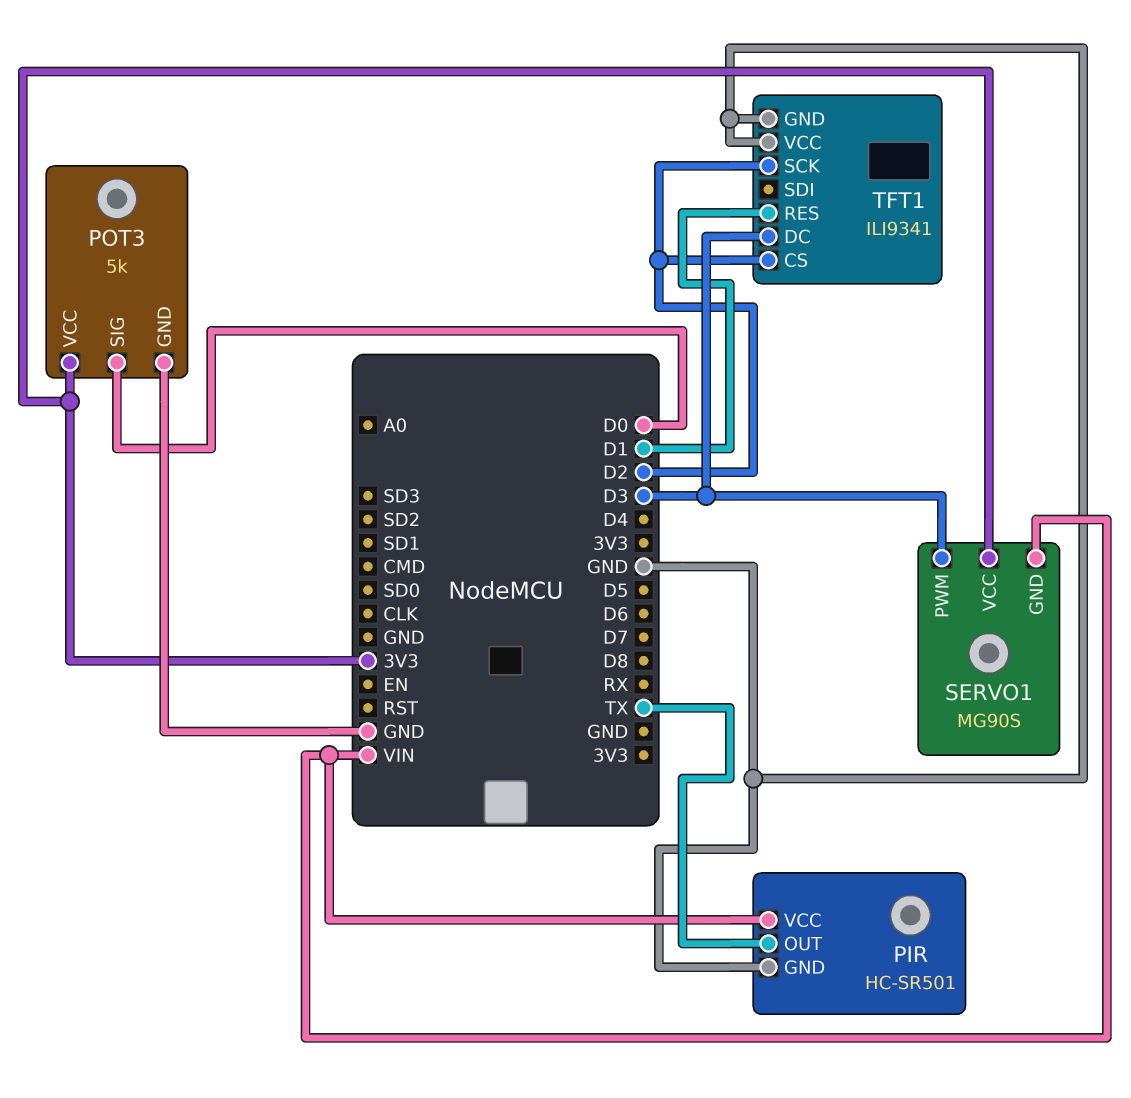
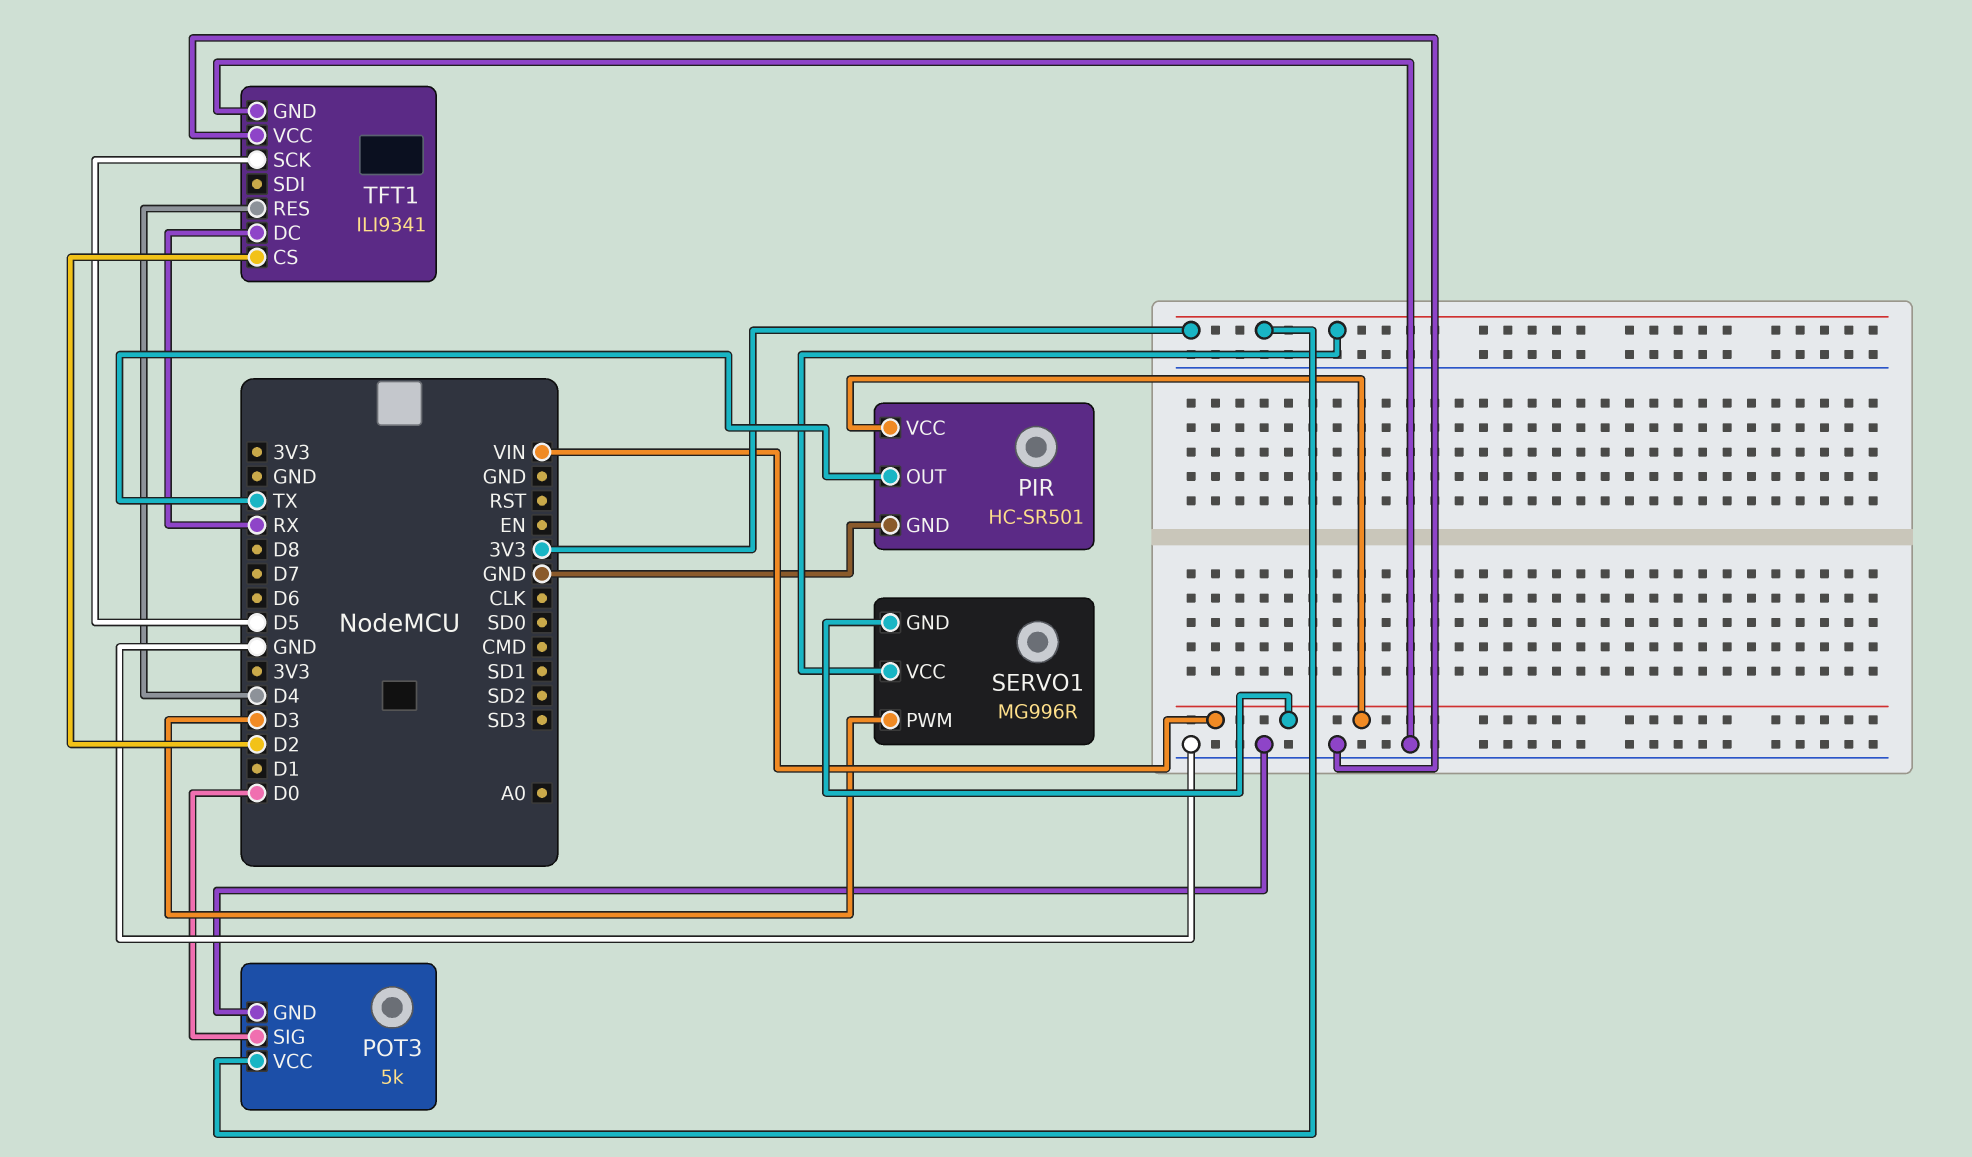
SERVO1: MG90S -> MG996R
TFT1 pin DC: D3 -> RX
TFT1 pin RES: D1 -> D4
TFT1 pin SCK: D2 -> D5

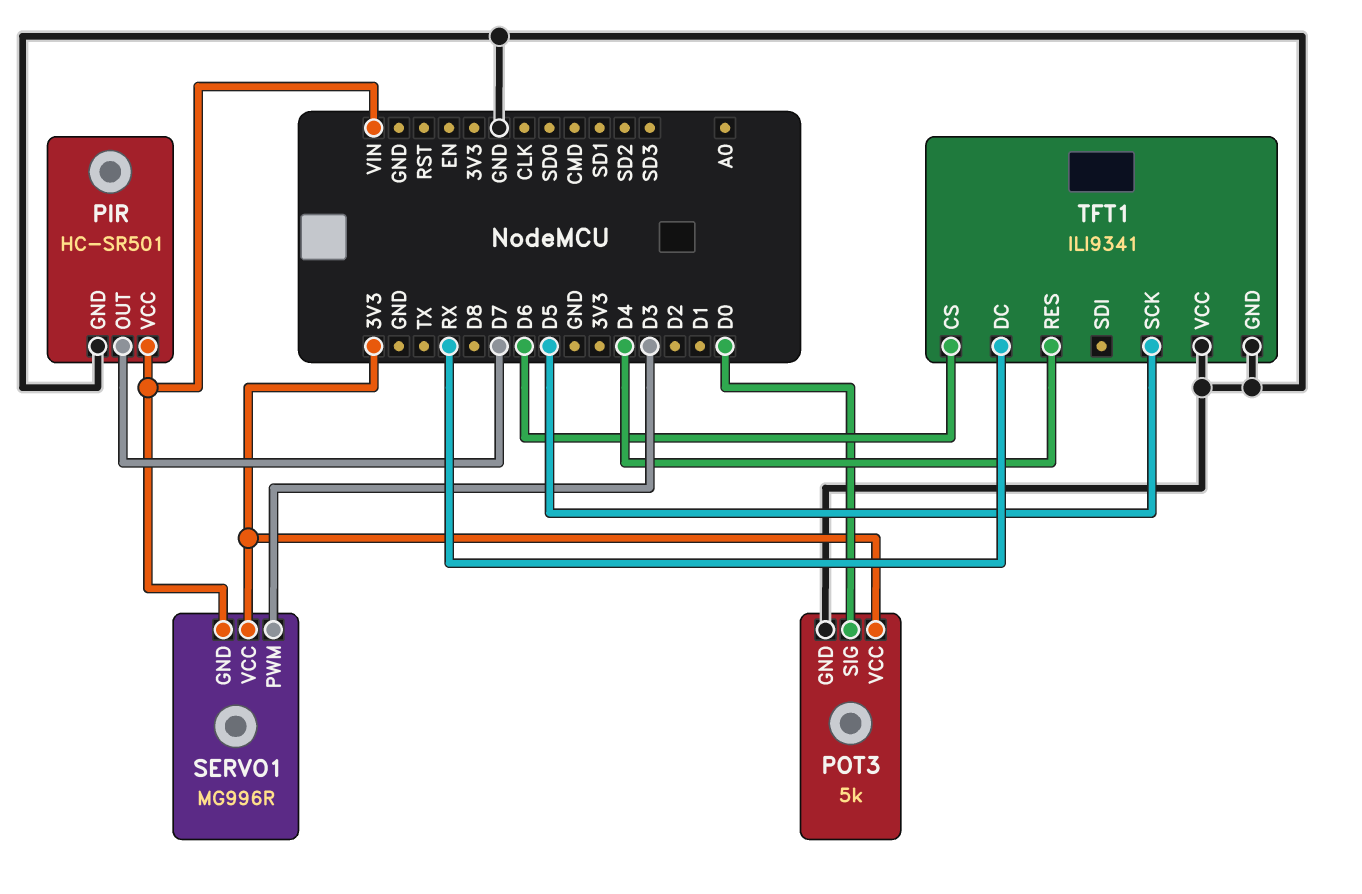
PIR pin OUT: TX -> D7
TFT1 pin CS: D2 -> D6

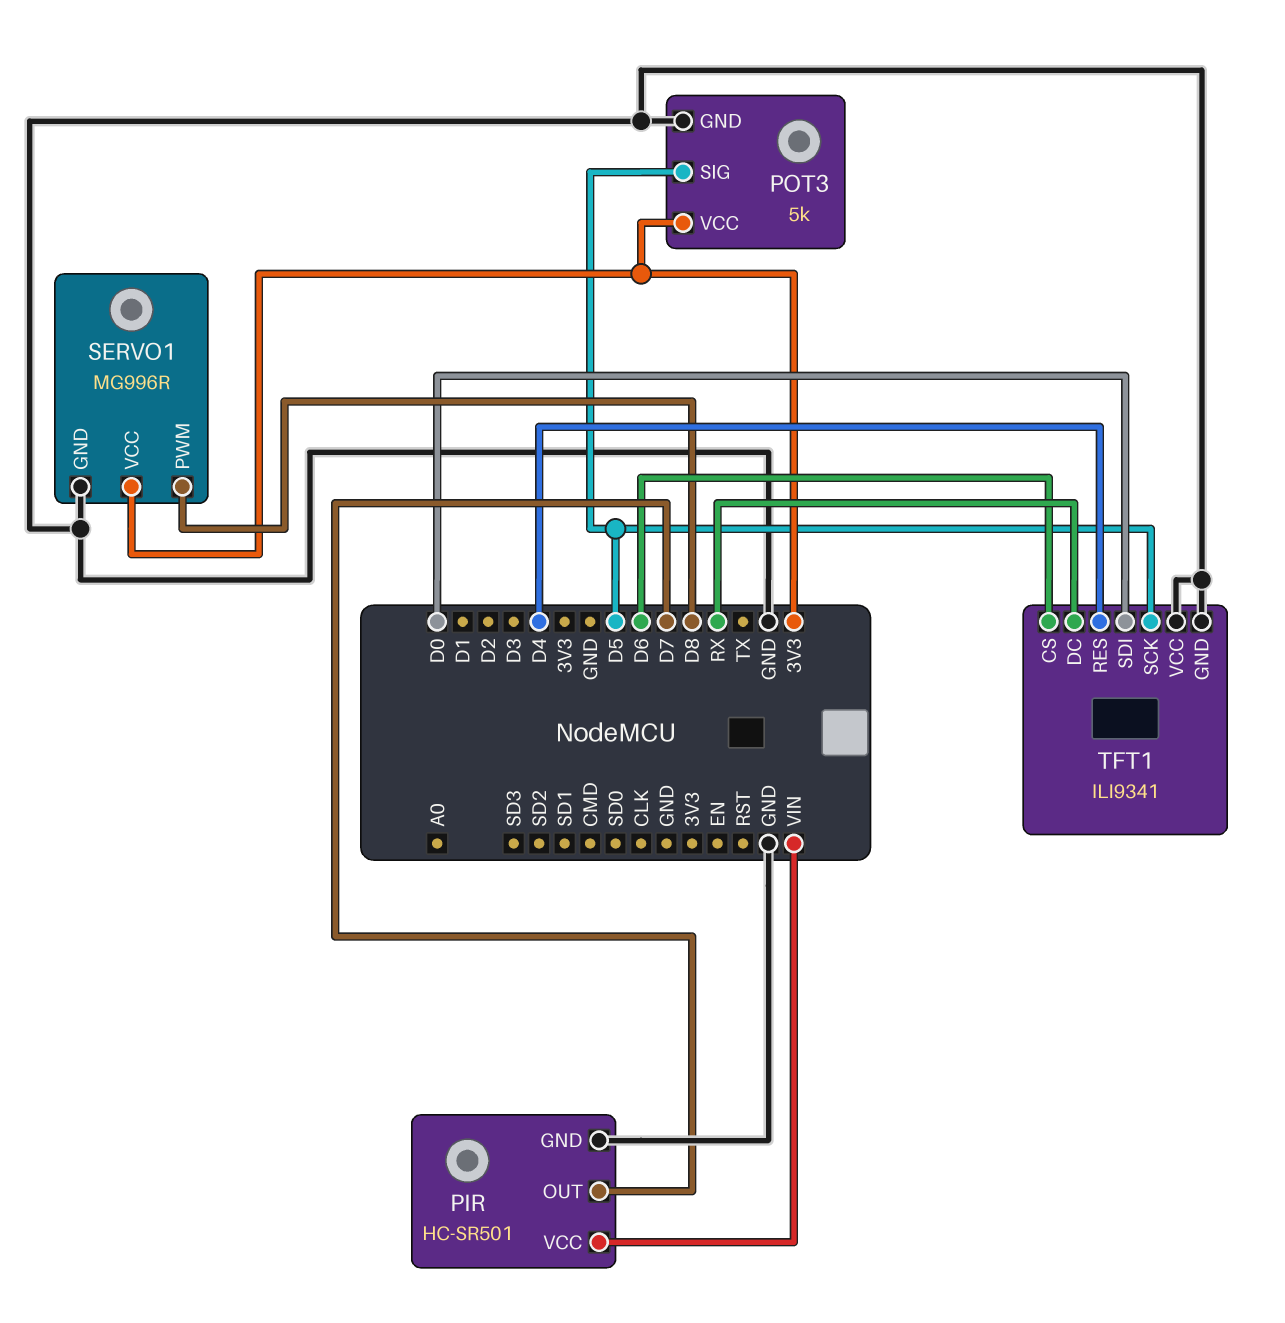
POT3 pin SIG: D0 -> D5
SERVO1 pin GND: VIN -> GND
SERVO1 pin PWM: D3 -> D8
TFT1 pin SDI: none -> D0

